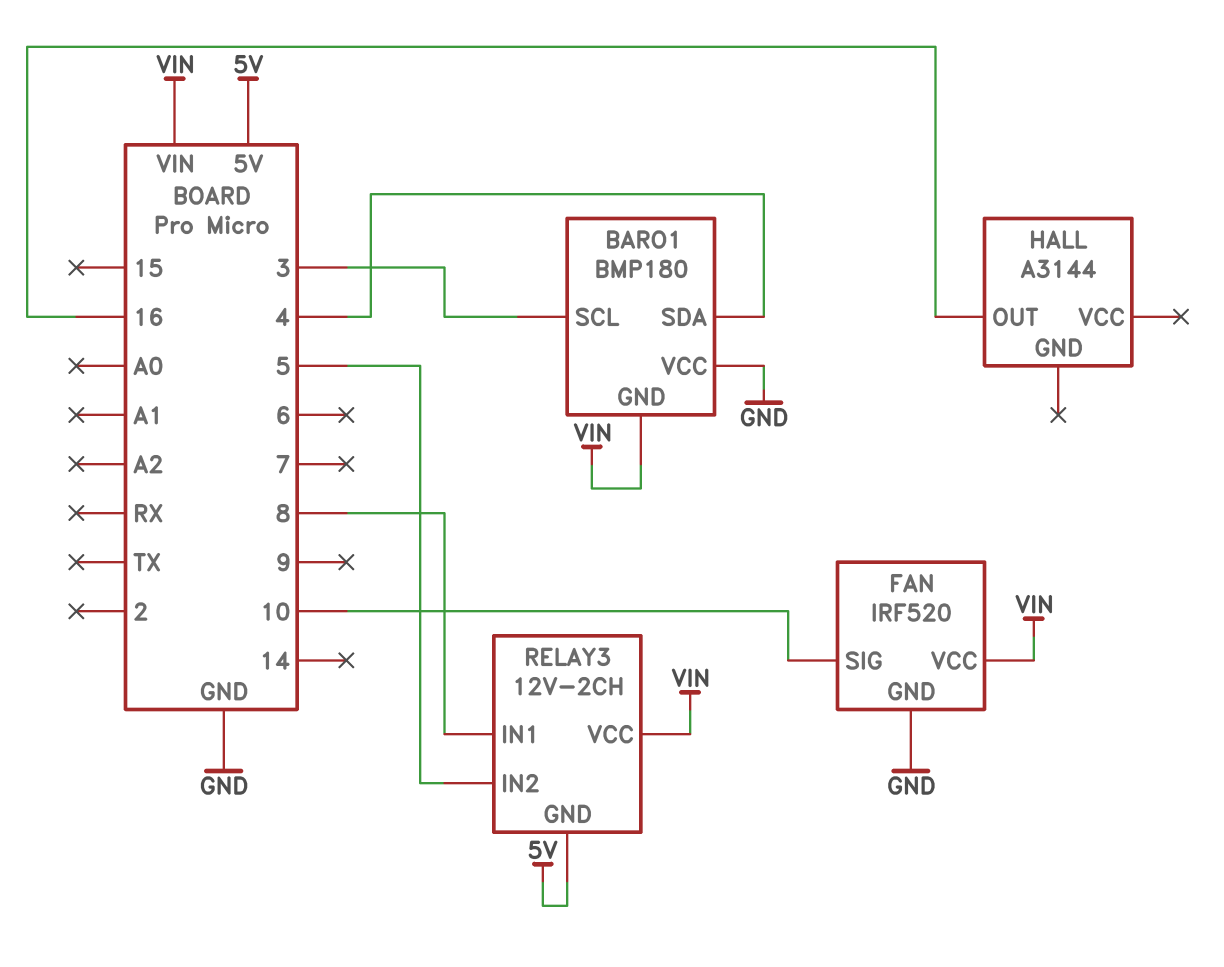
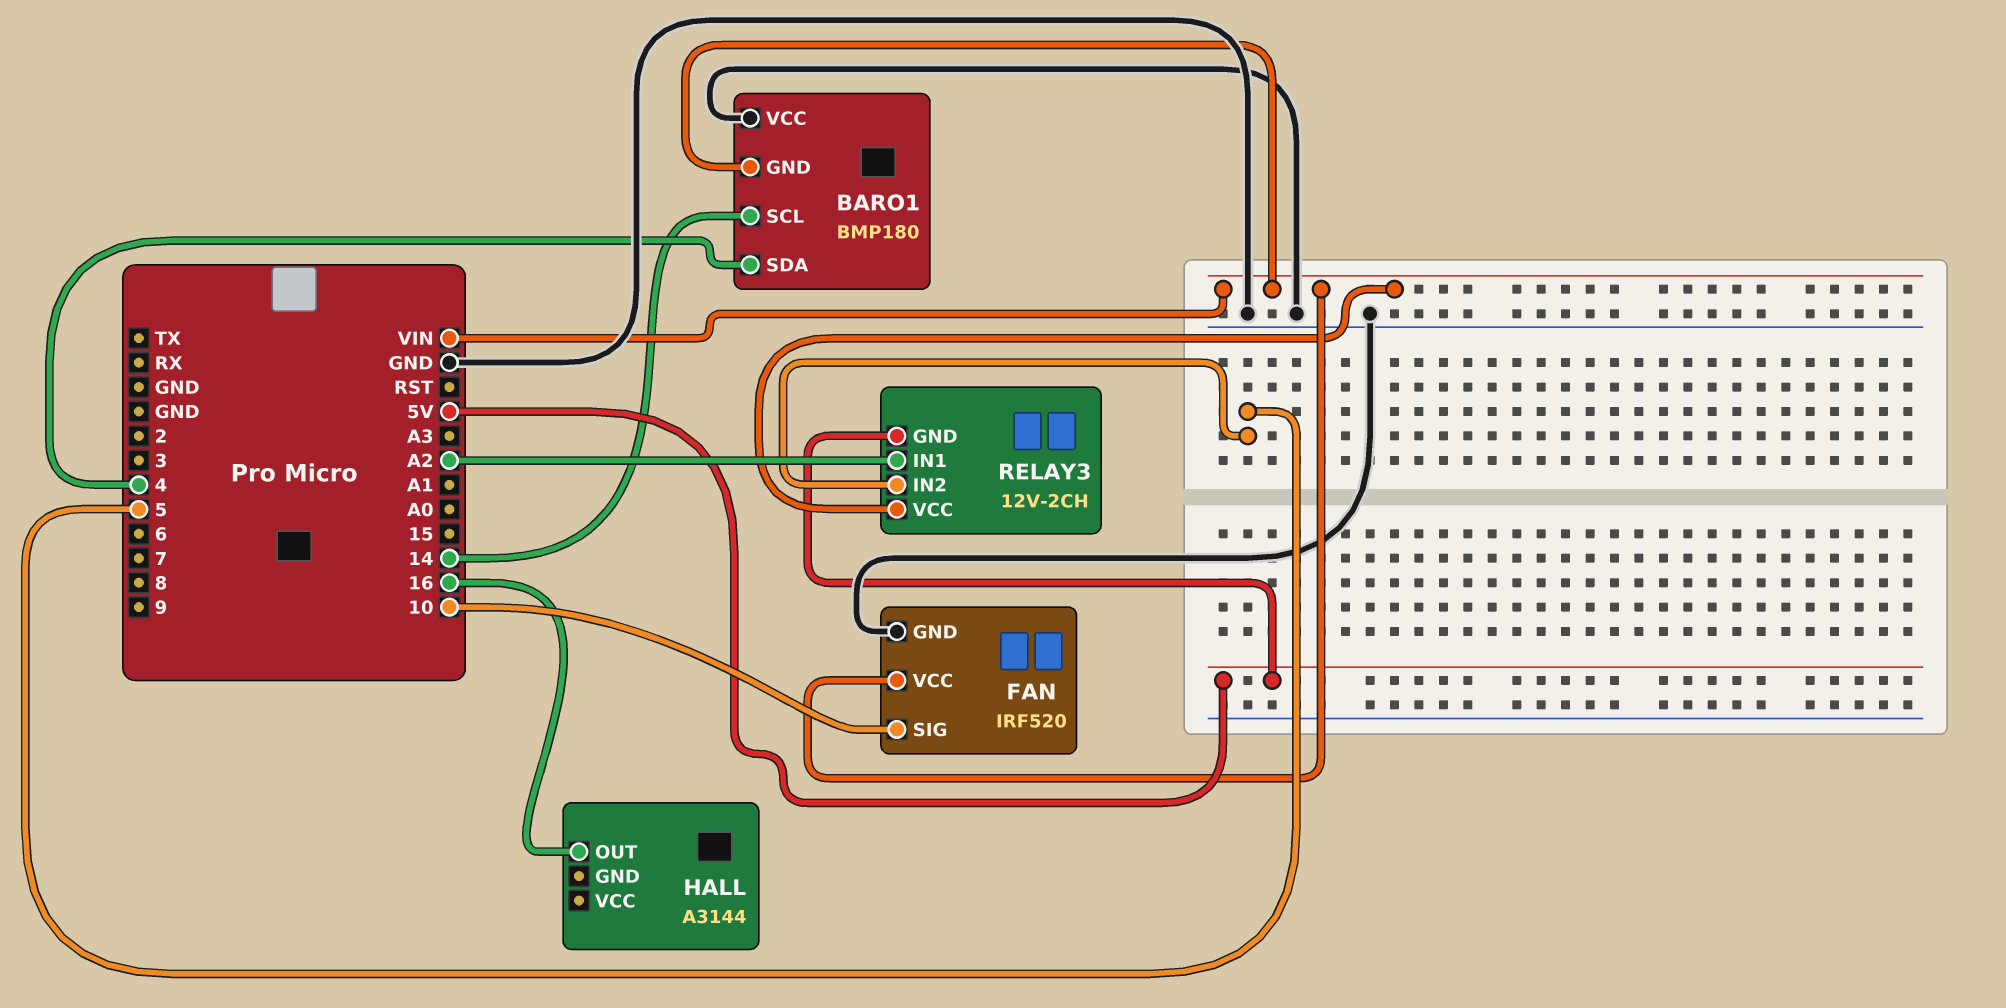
BARO1 pin SCL: 3 -> 14
RELAY3 pin IN1: 8 -> A2

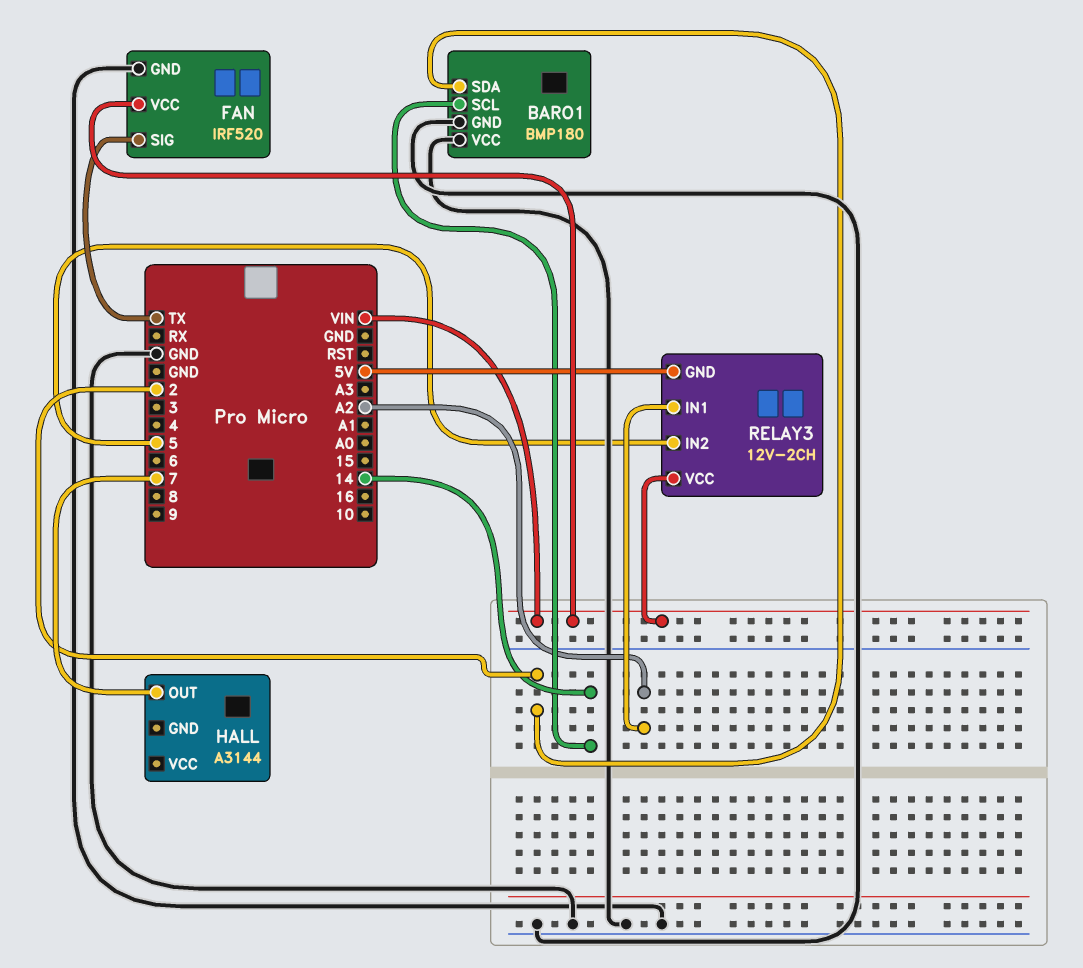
BARO1 pin GND: VIN -> GND
BARO1 pin SDA: 4 -> 2
FAN pin SIG: 10 -> TX
HALL pin OUT: 16 -> 7

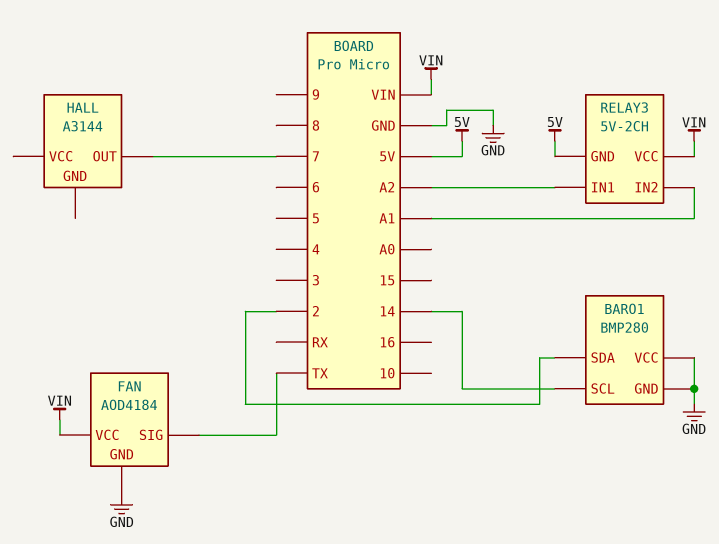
BARO1: BMP180 -> BMP280
FAN: IRF520 -> AOD4184
RELAY3: 12V-2CH -> 5V-2CH
RELAY3 pin IN2: 5 -> A1

